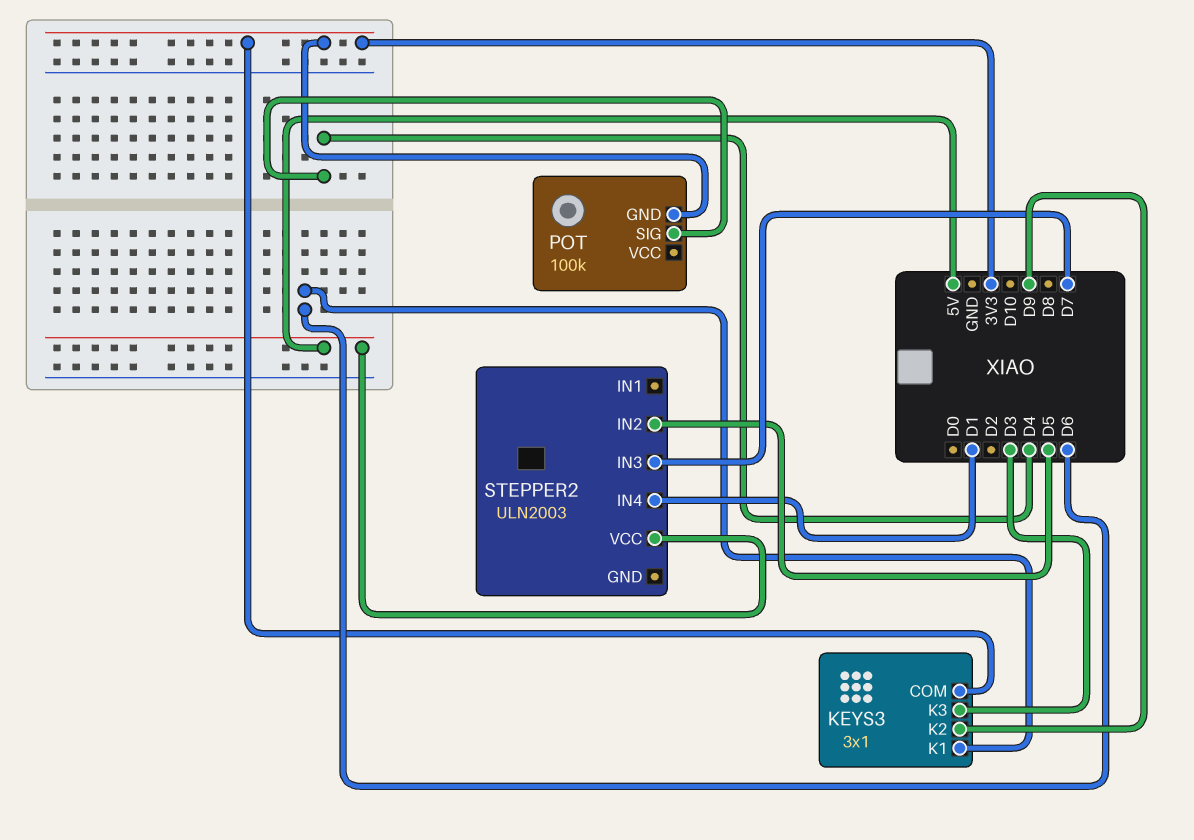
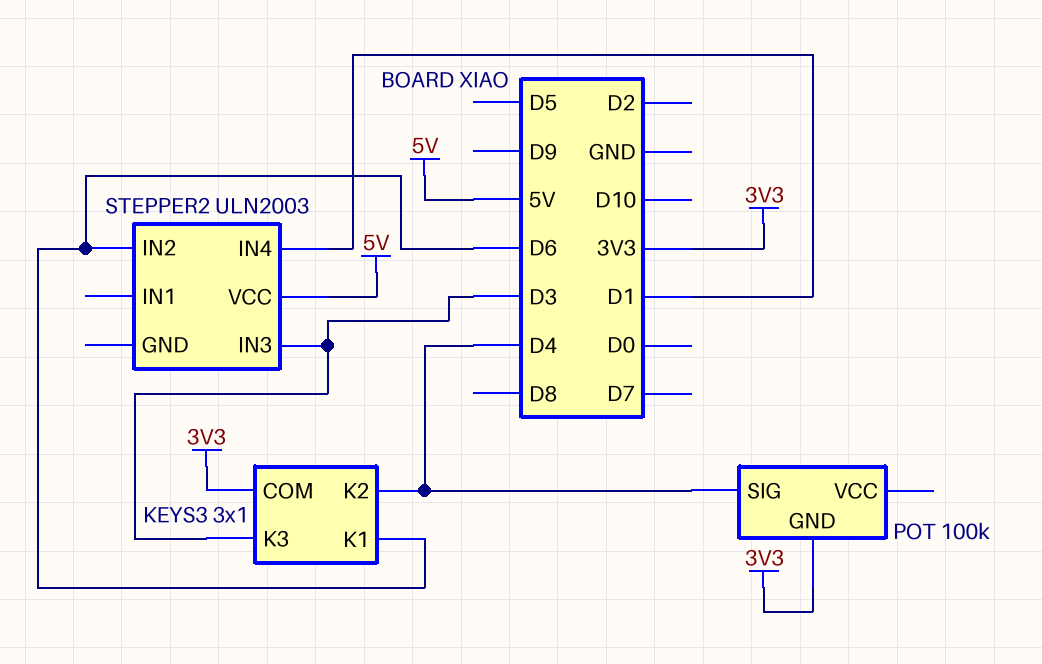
KEYS3 pin K2: D9 -> D4
STEPPER2 pin IN2: D5 -> D6
STEPPER2 pin IN3: D7 -> D3

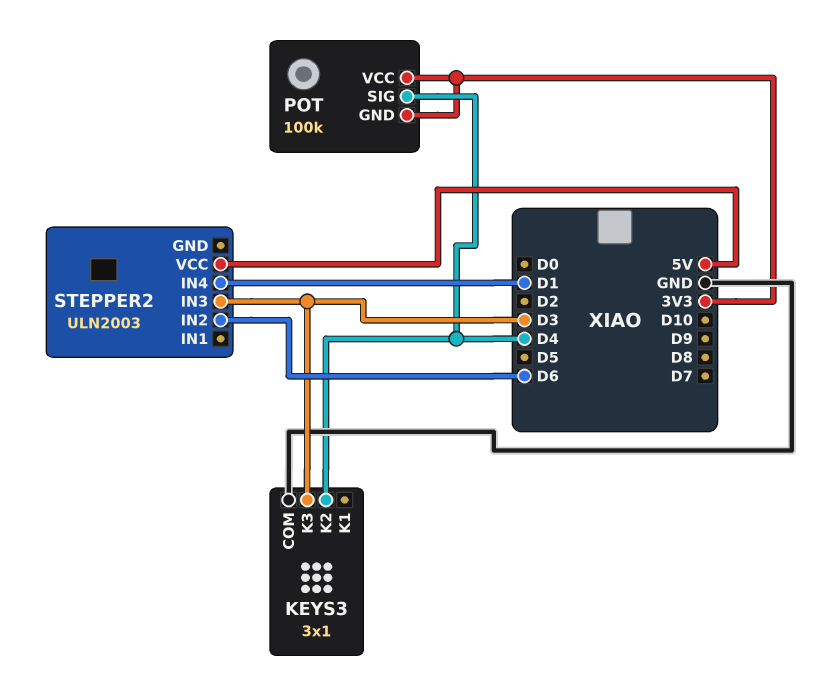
KEYS3 pin COM: 3V3 -> GND
KEYS3 pin K1: D6 -> none
POT pin VCC: none -> 3V3

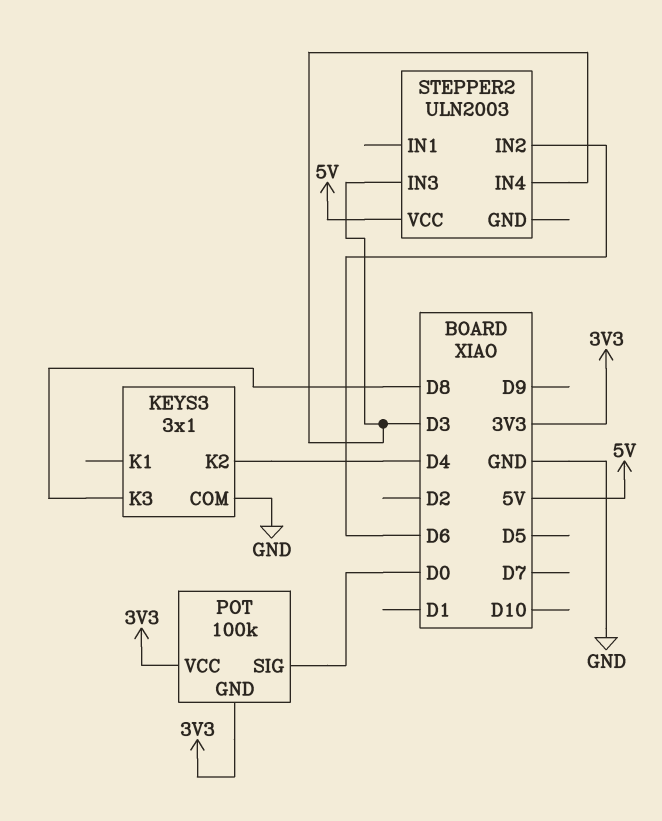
KEYS3 pin K3: D3 -> D8
POT pin SIG: D4 -> D0
STEPPER2 pin IN4: D1 -> D3

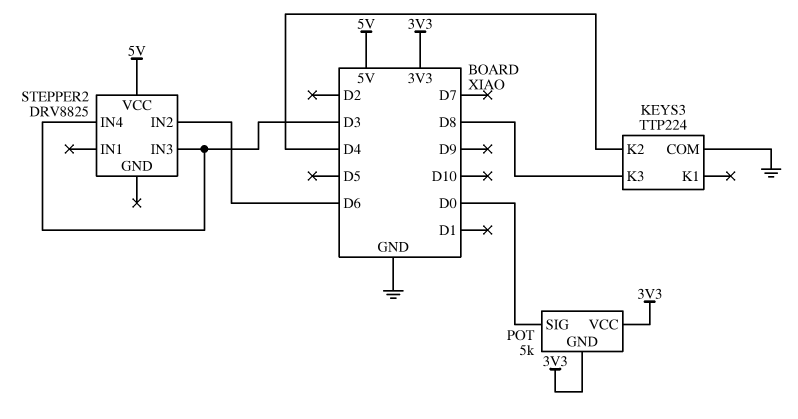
KEYS3: 3x1 -> TTP224
POT: 100k -> 5k
STEPPER2: ULN2003 -> DRV8825

